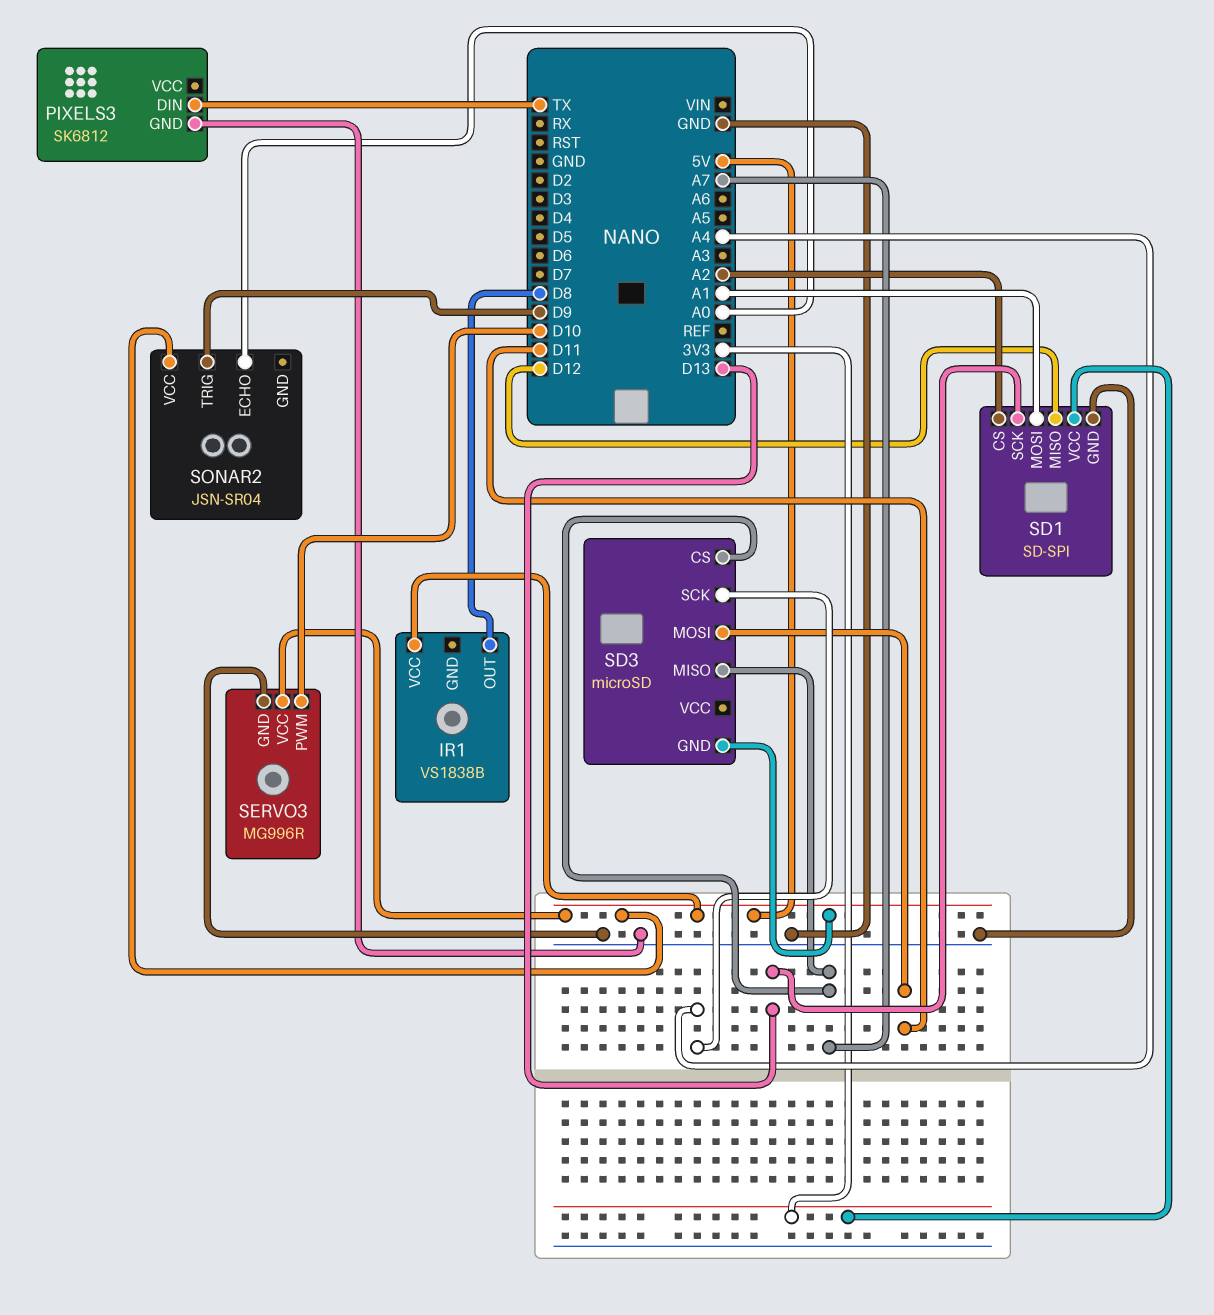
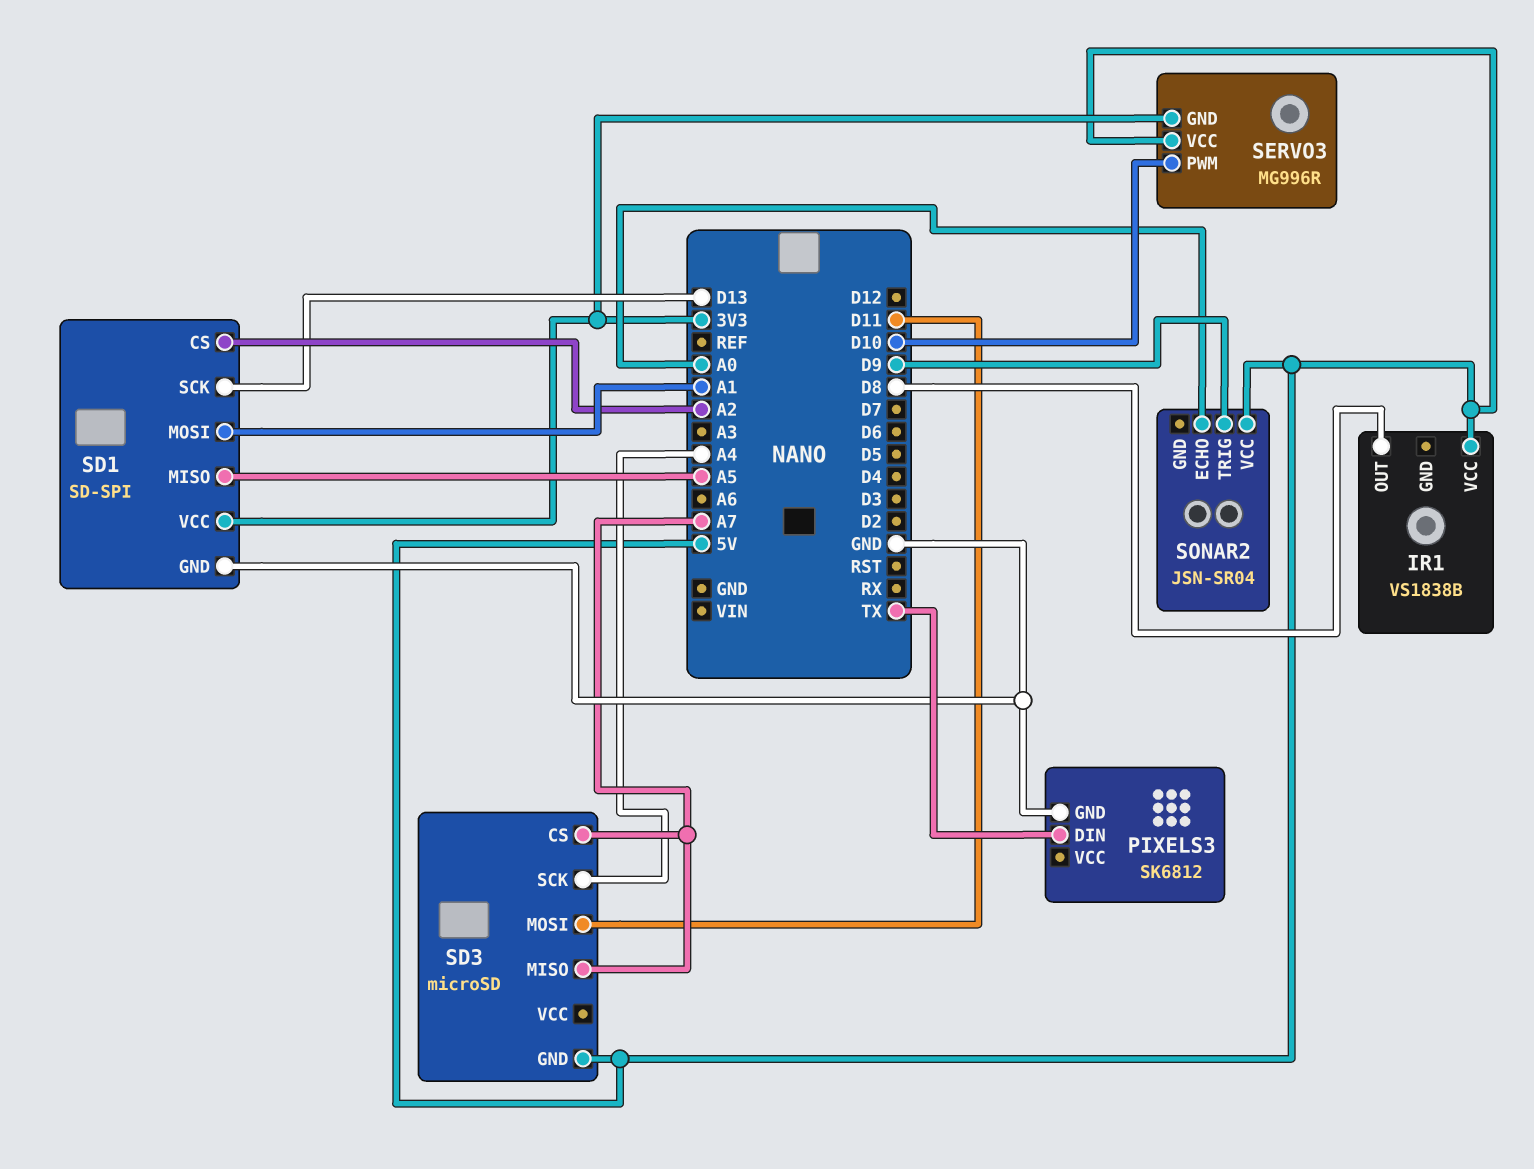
SD1 pin MISO: D12 -> A5
SERVO3 pin GND: GND -> 3V3

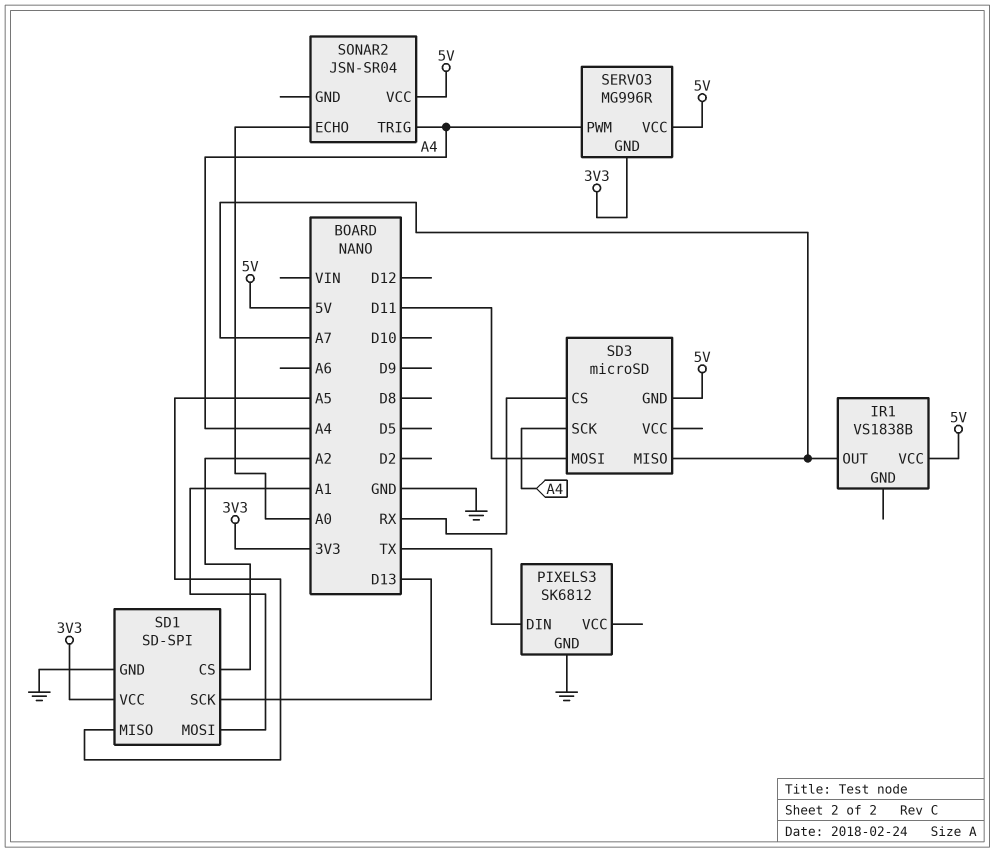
IR1 pin OUT: D8 -> A7
SD3 pin CS: A7 -> RX
SERVO3 pin PWM: D10 -> A4
SONAR2 pin TRIG: D9 -> A4

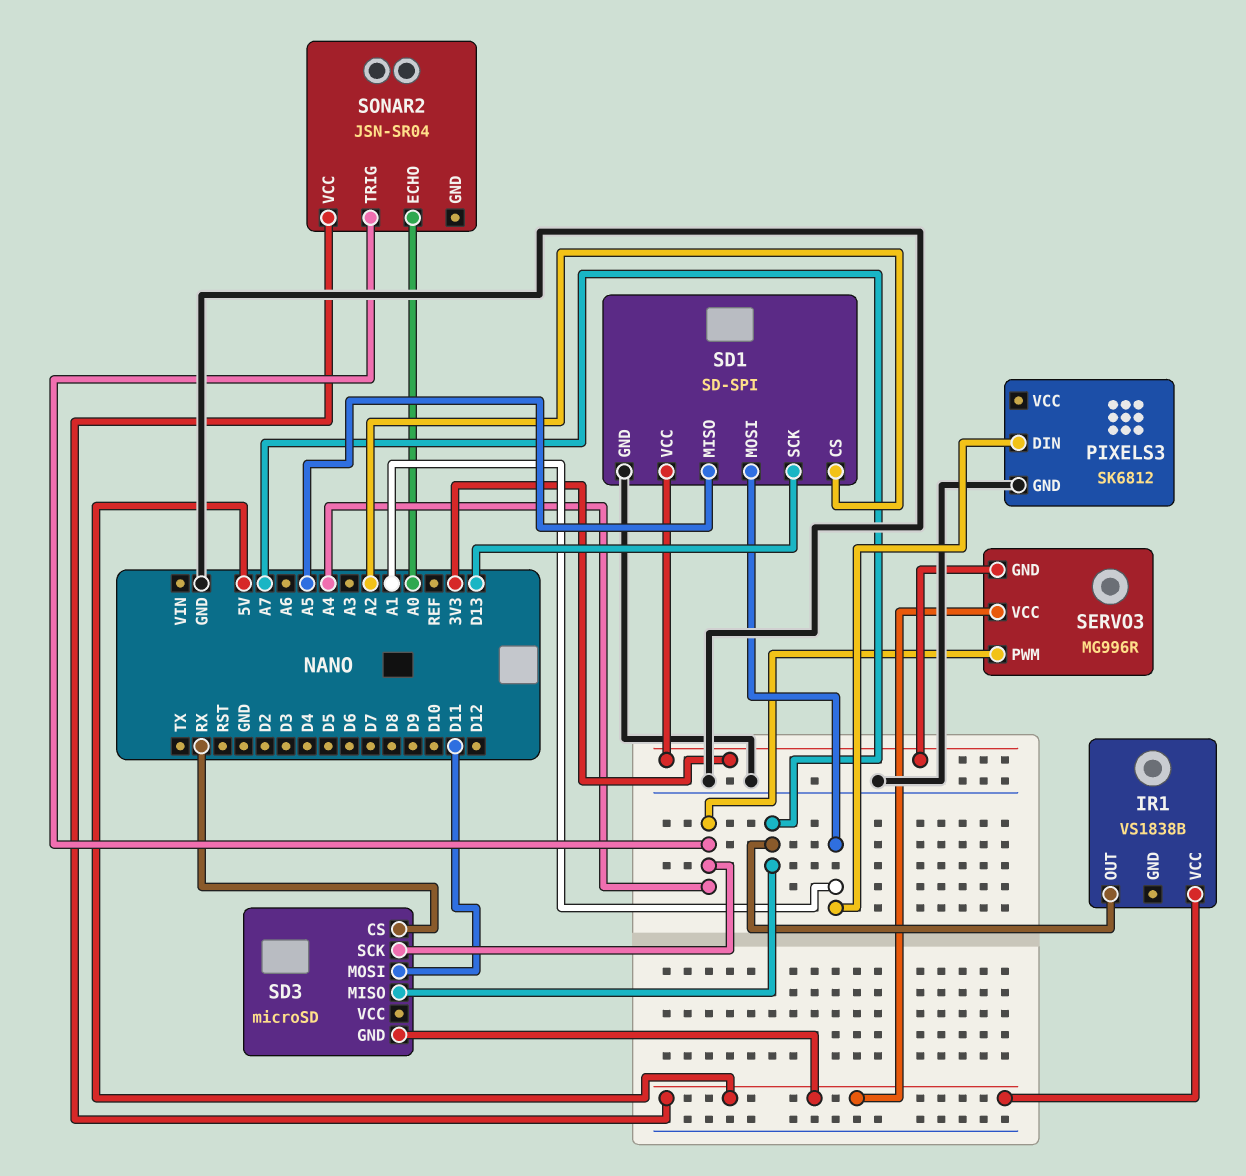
PIXELS3 pin DIN: TX -> A1

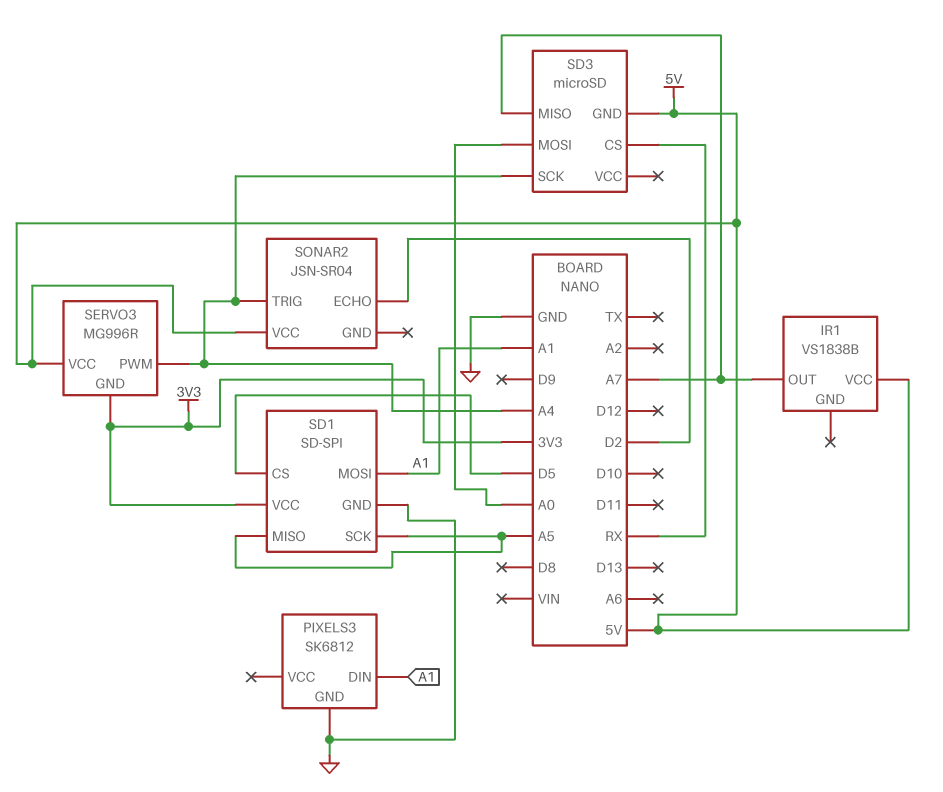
SD1 pin CS: A2 -> D5
SD1 pin SCK: D13 -> A5
SD3 pin MOSI: D11 -> A0
SONAR2 pin ECHO: A0 -> D2

